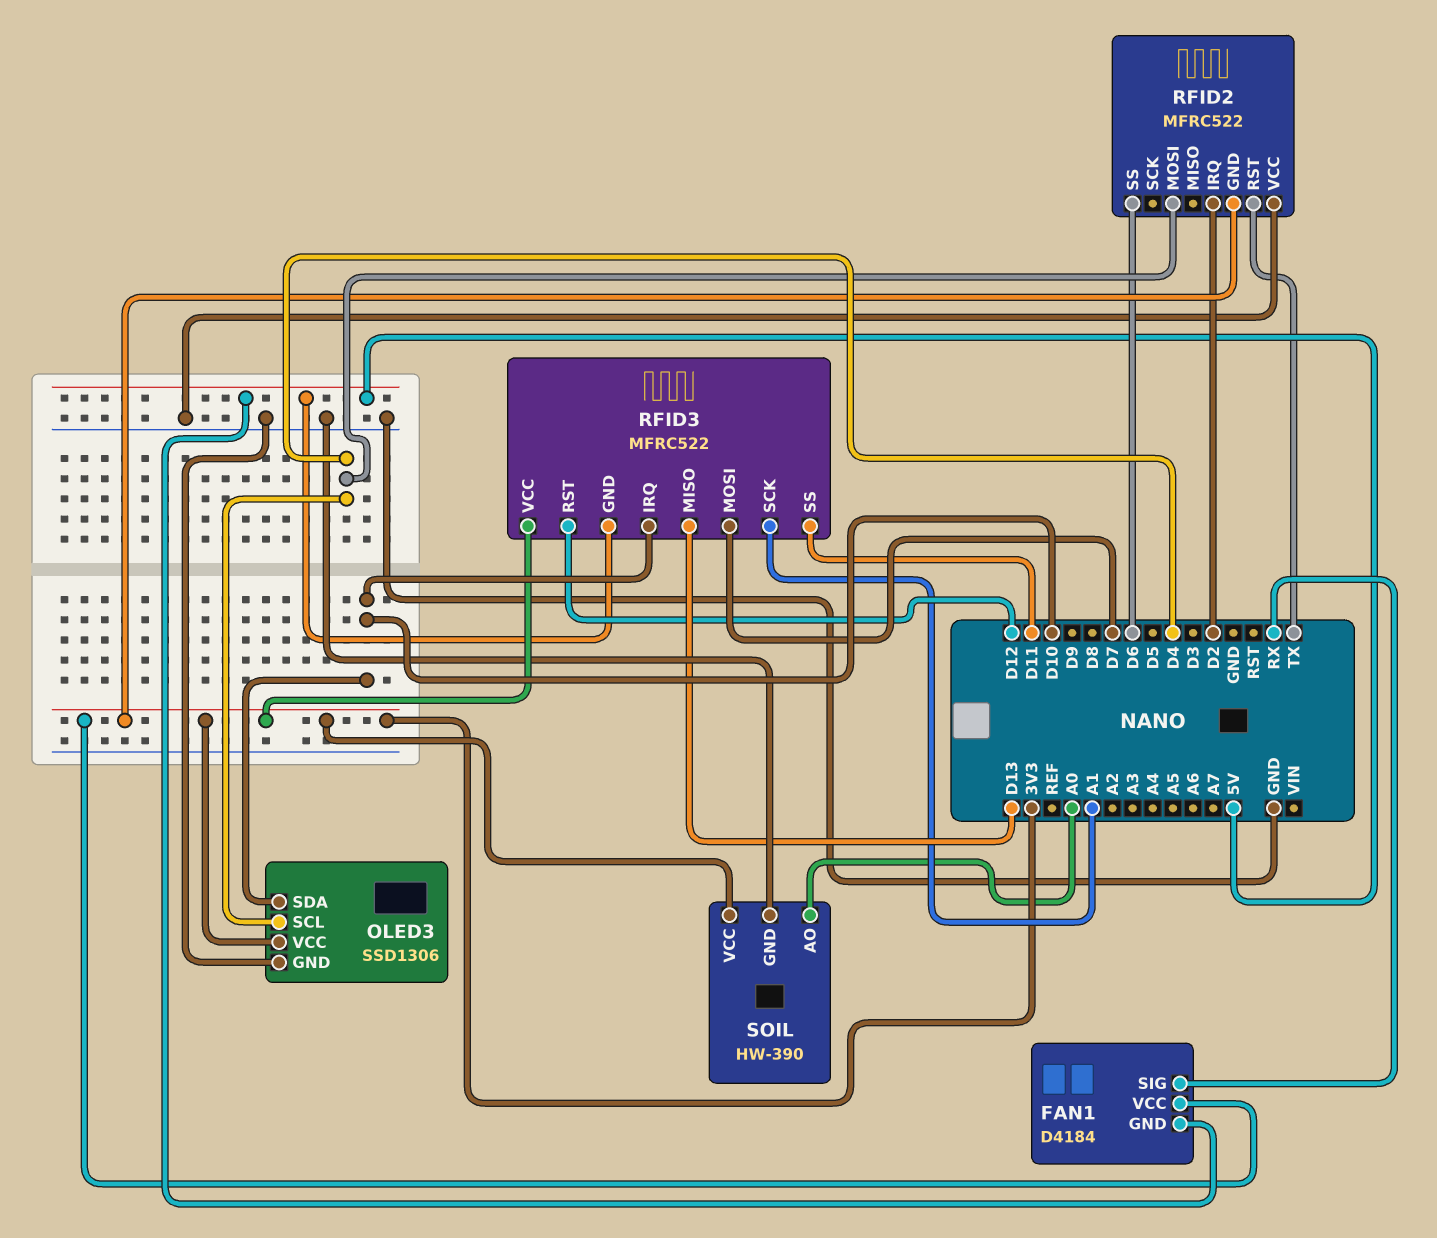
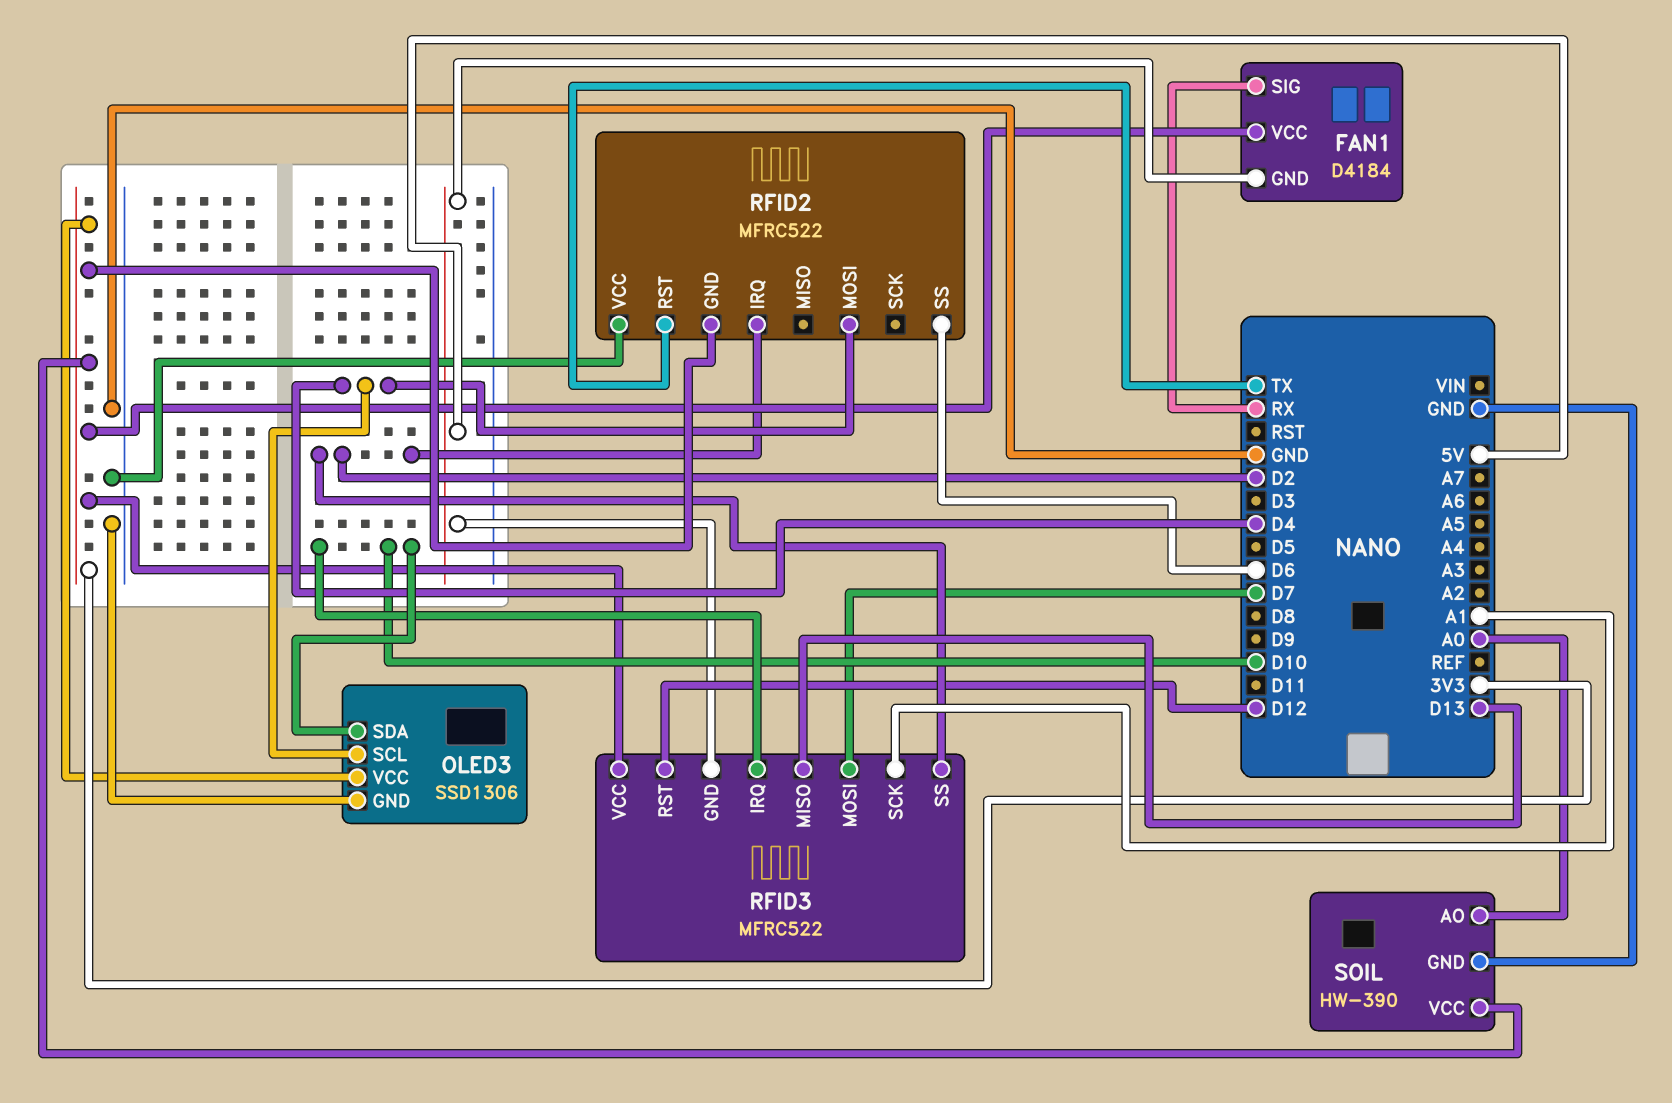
RFID3 pin SS: D11 -> D2

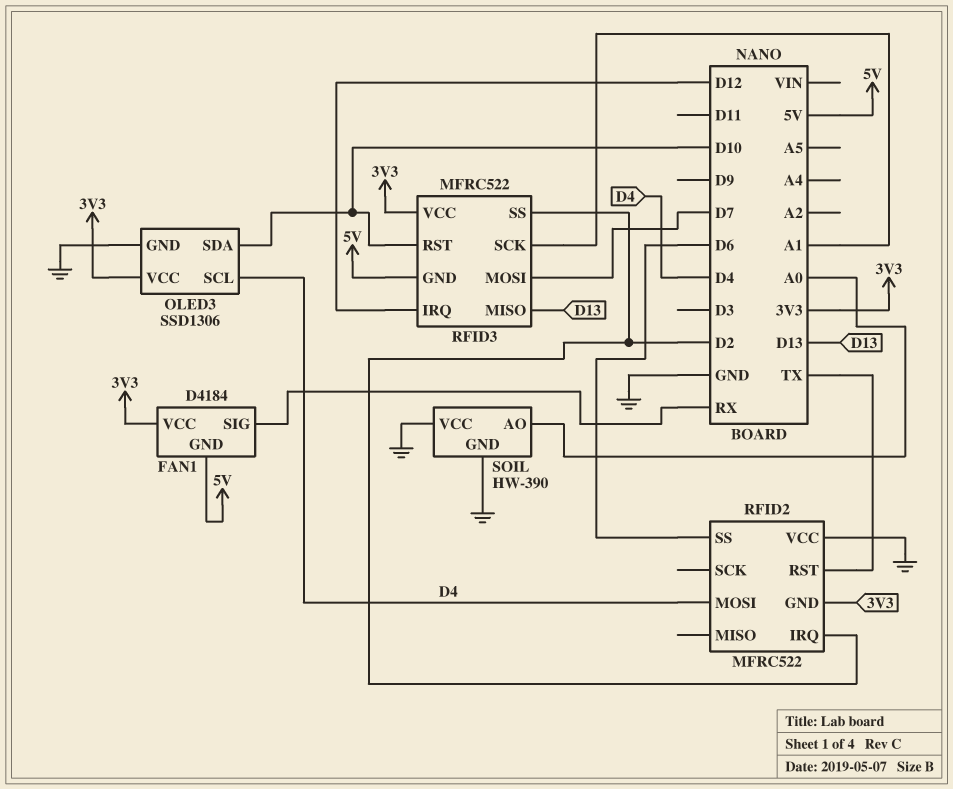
RFID3 pin IRQ: D10 -> D12
RFID3 pin RST: D12 -> D10
SOIL pin VCC: 3V3 -> GND

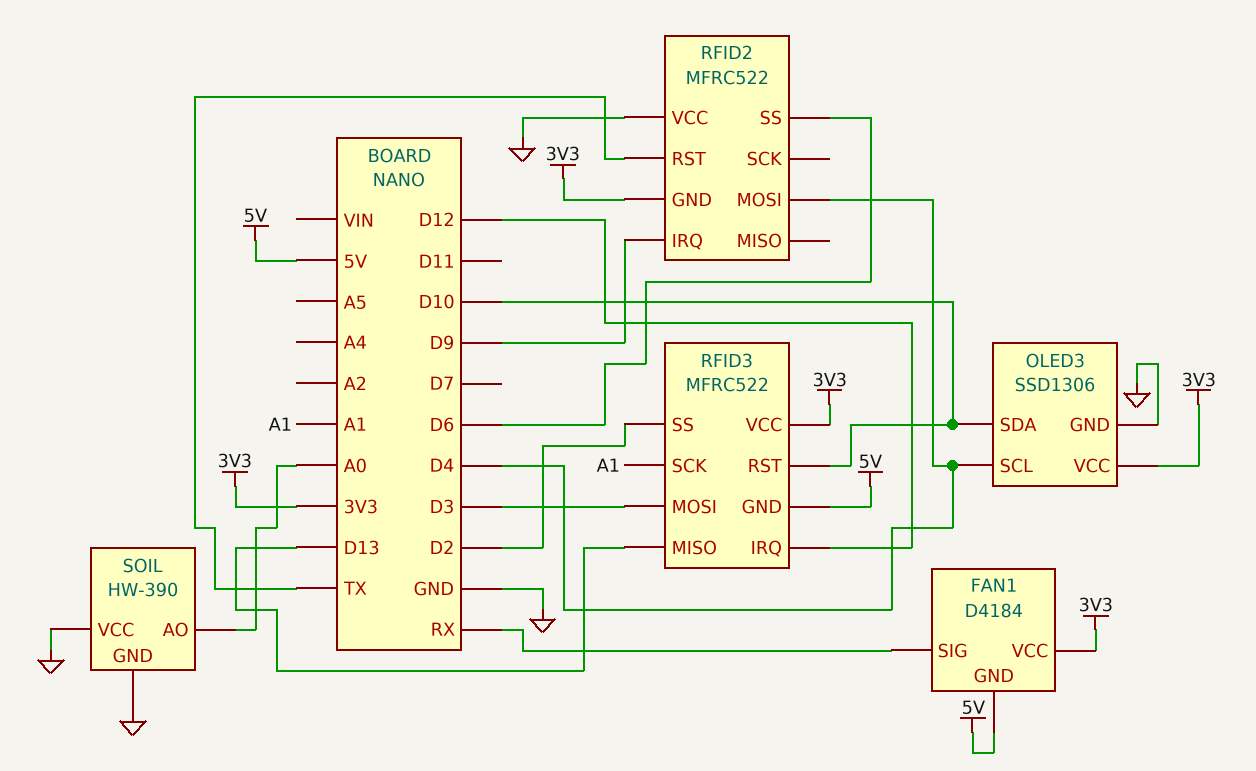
RFID2 pin IRQ: D2 -> D9
RFID3 pin MOSI: D7 -> D3

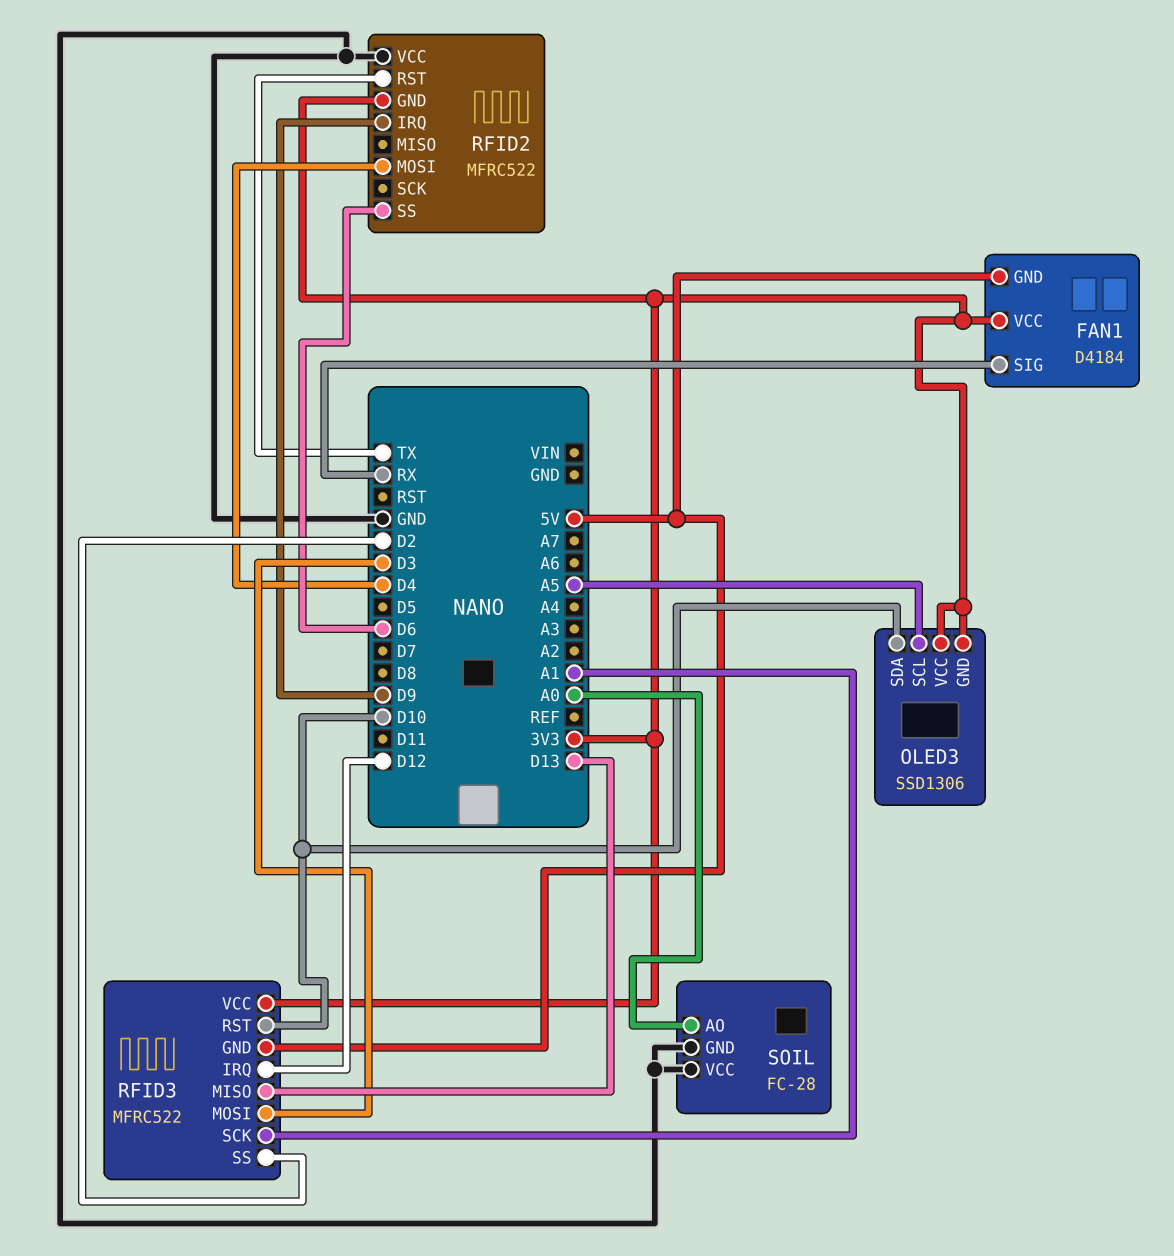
OLED3 pin GND: GND -> 3V3
OLED3 pin SCL: D4 -> A5
SOIL: HW-390 -> FC-28

